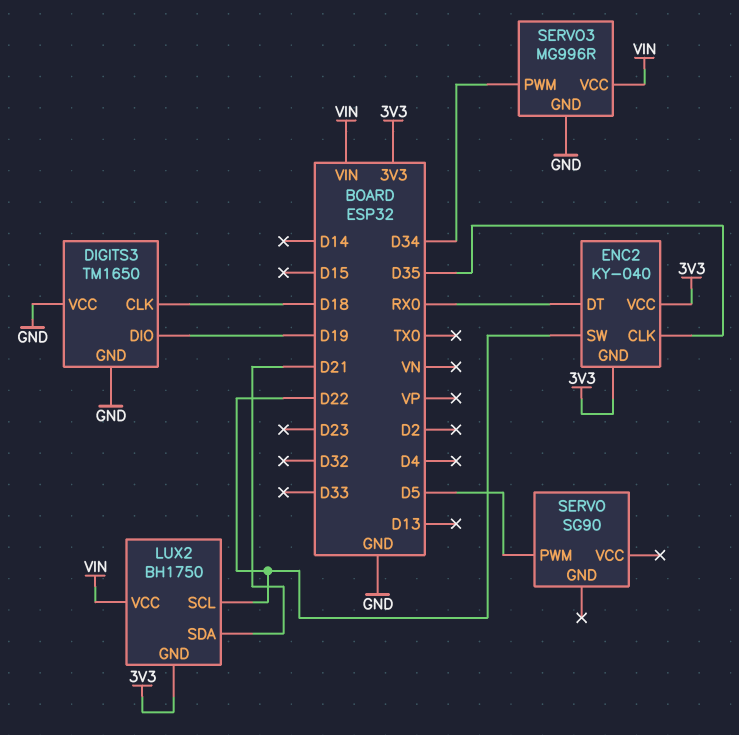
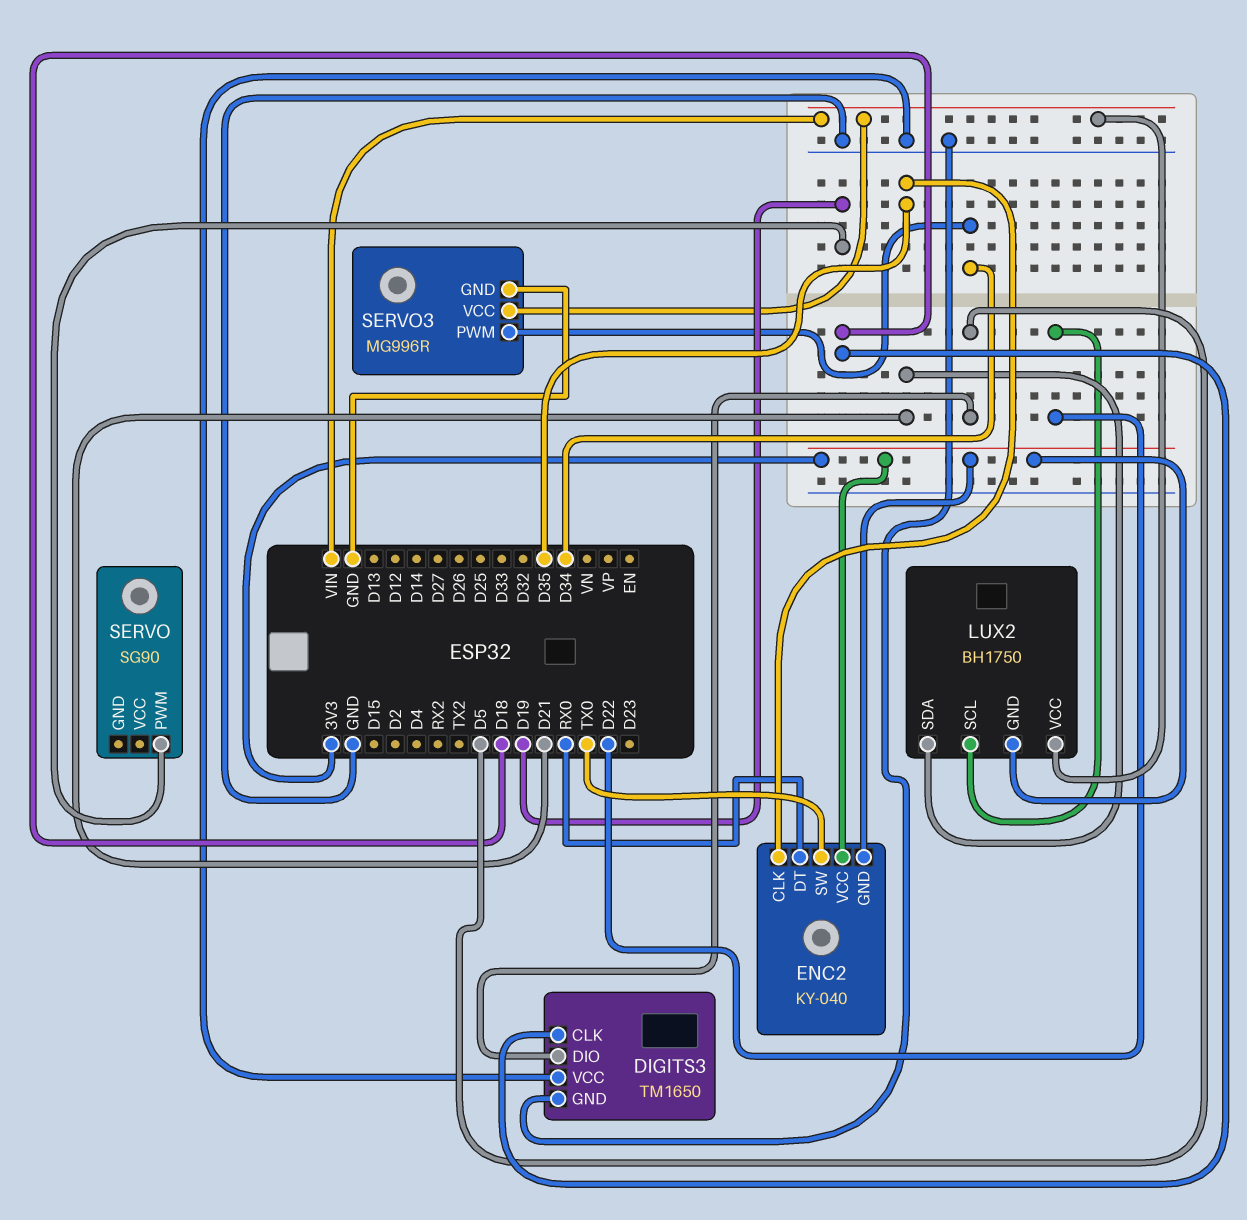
DIGITS3 pin DIO: D19 -> D5
ENC2 pin SW: D22 -> TX0
SERVO pin PWM: D5 -> D19

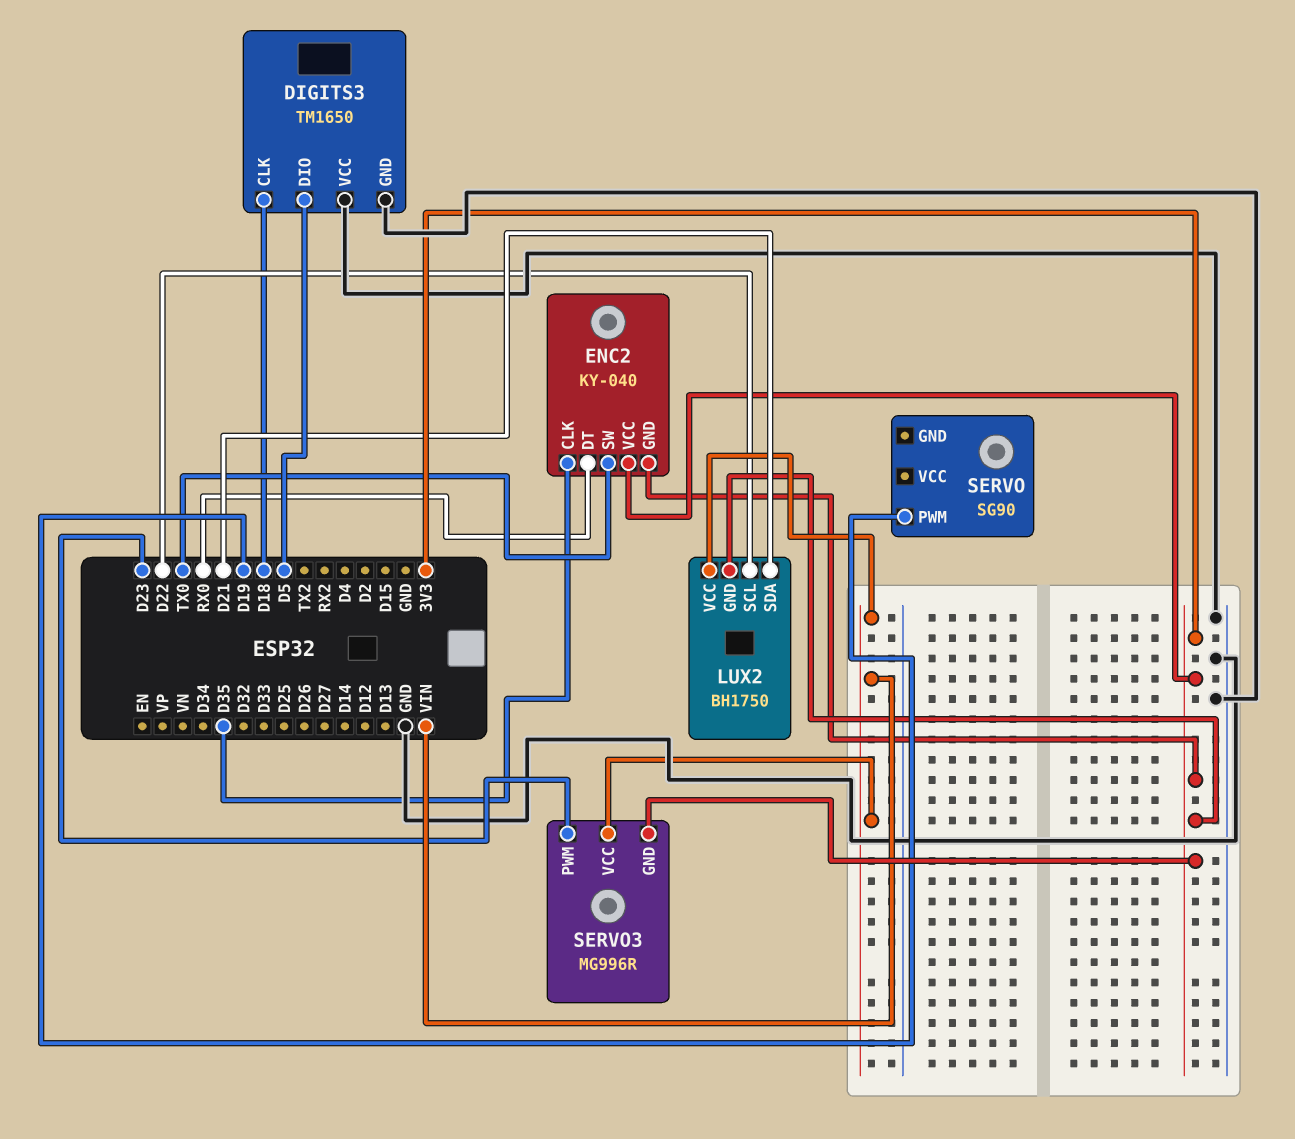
SERVO3 pin GND: GND -> 3V3
SERVO3 pin PWM: D34 -> D23

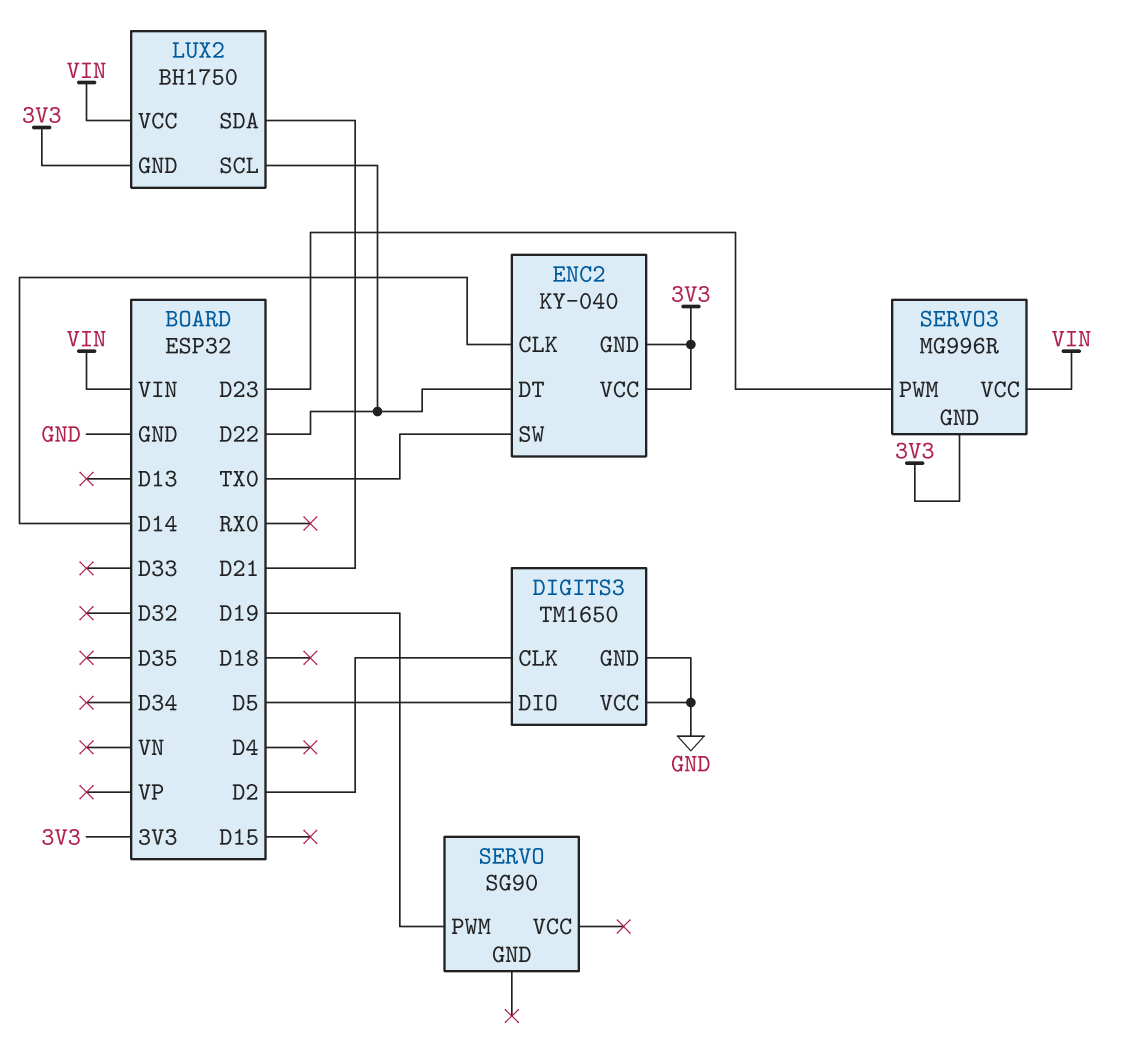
DIGITS3 pin CLK: D18 -> D2
ENC2 pin CLK: D35 -> D14
ENC2 pin DT: RX0 -> D22

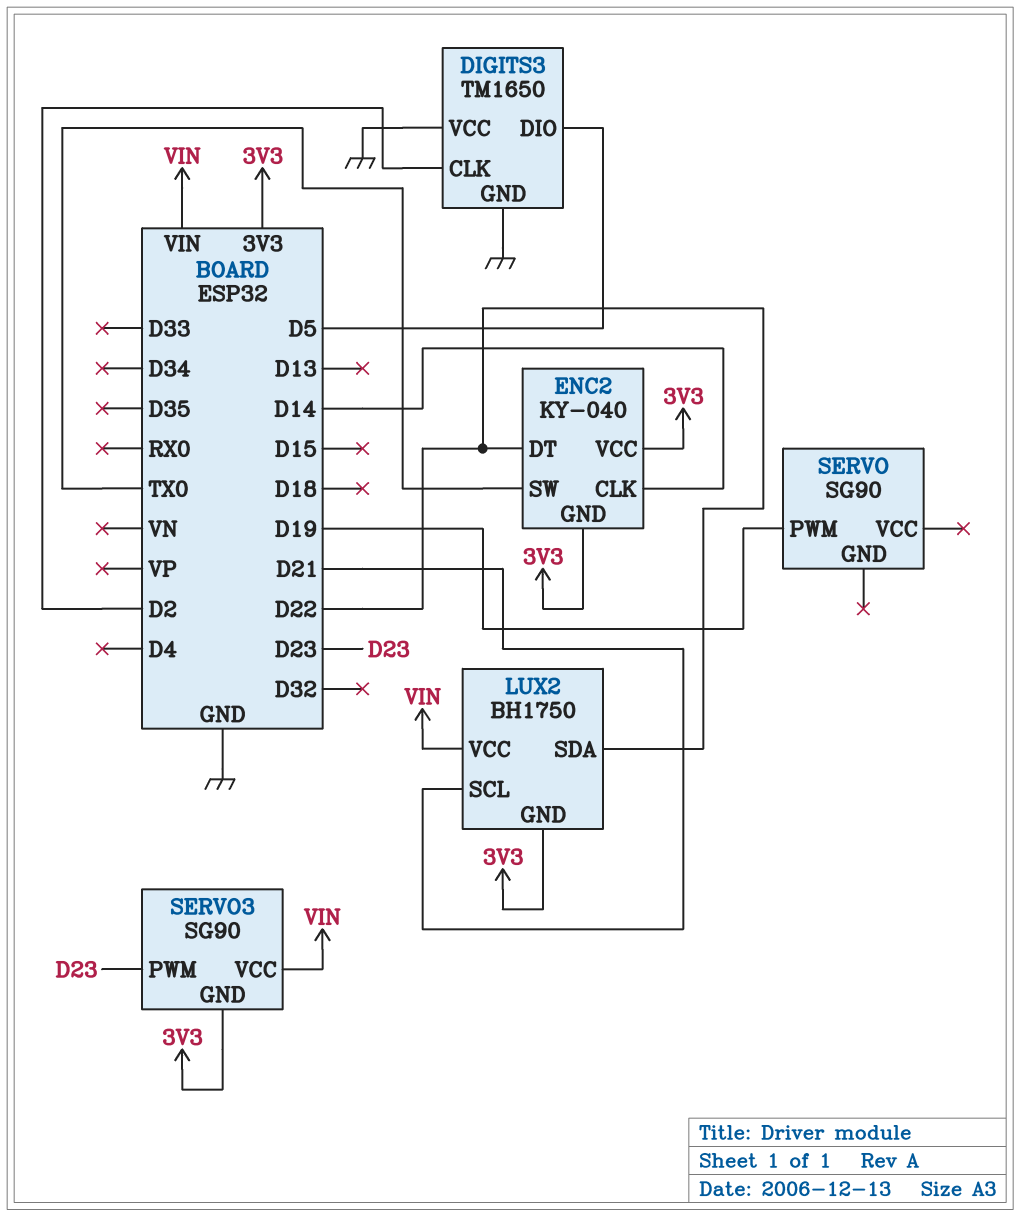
LUX2 pin SCL: D22 -> D21
LUX2 pin SDA: D21 -> D22
SERVO3: MG996R -> SG90

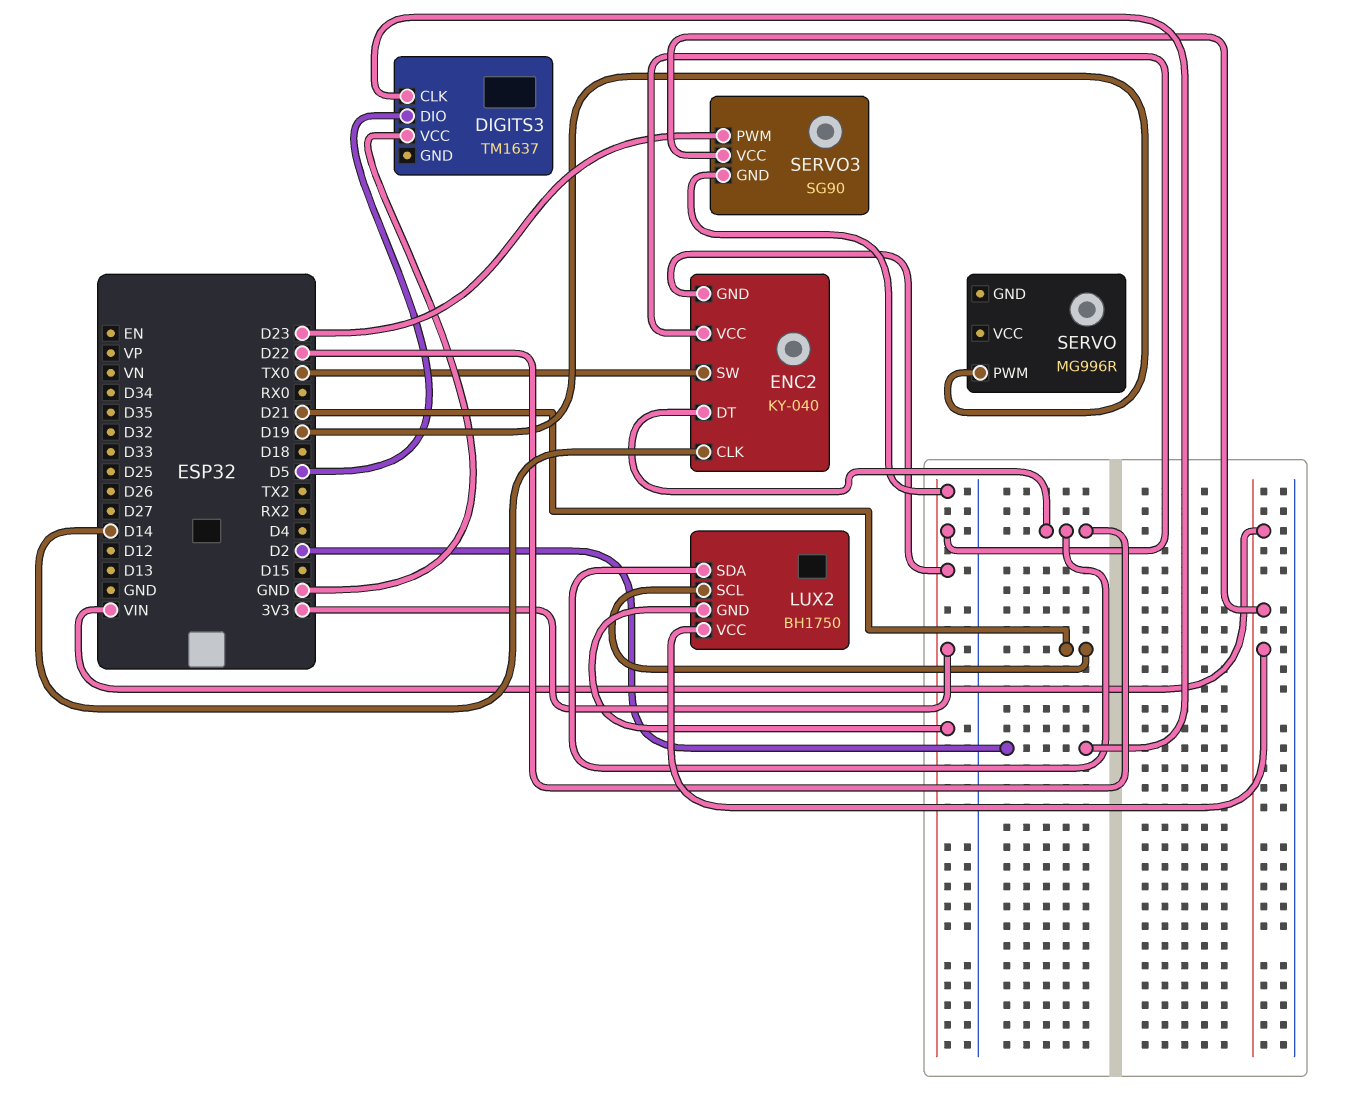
DIGITS3: TM1650 -> TM1637
DIGITS3 pin GND: GND -> none
SERVO: SG90 -> MG996R

